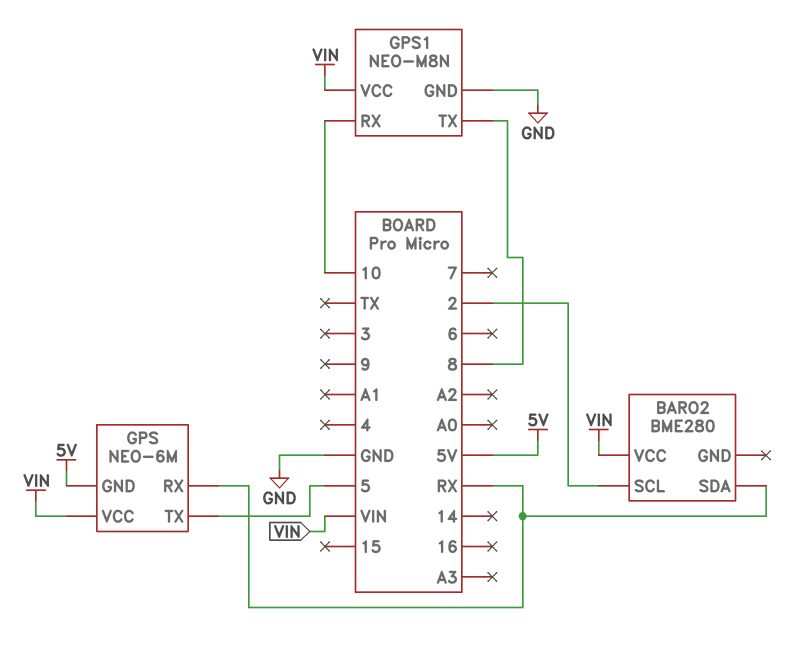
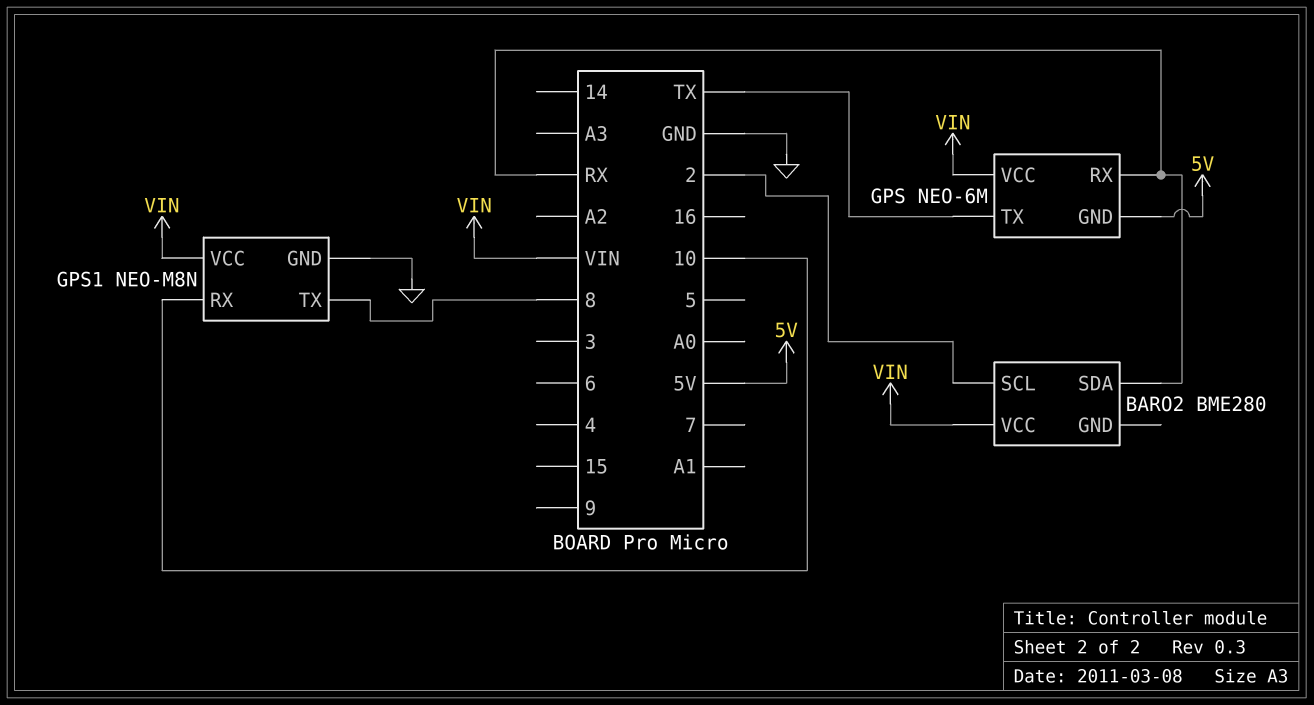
GPS pin TX: 5 -> TX

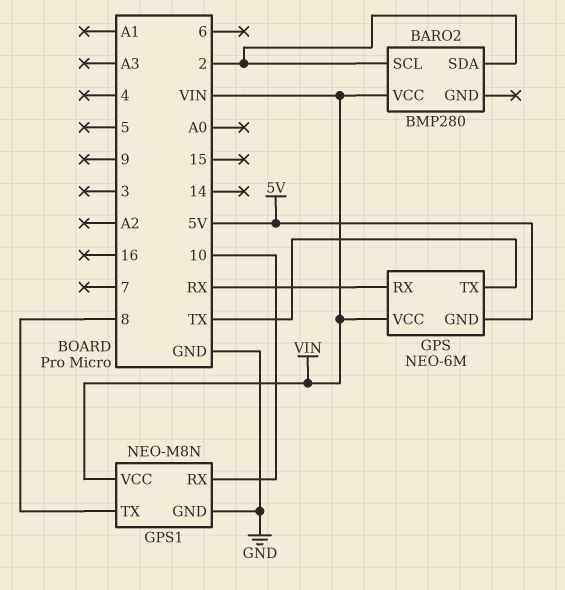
BARO2: BME280 -> BMP280
BARO2 pin SDA: RX -> 2

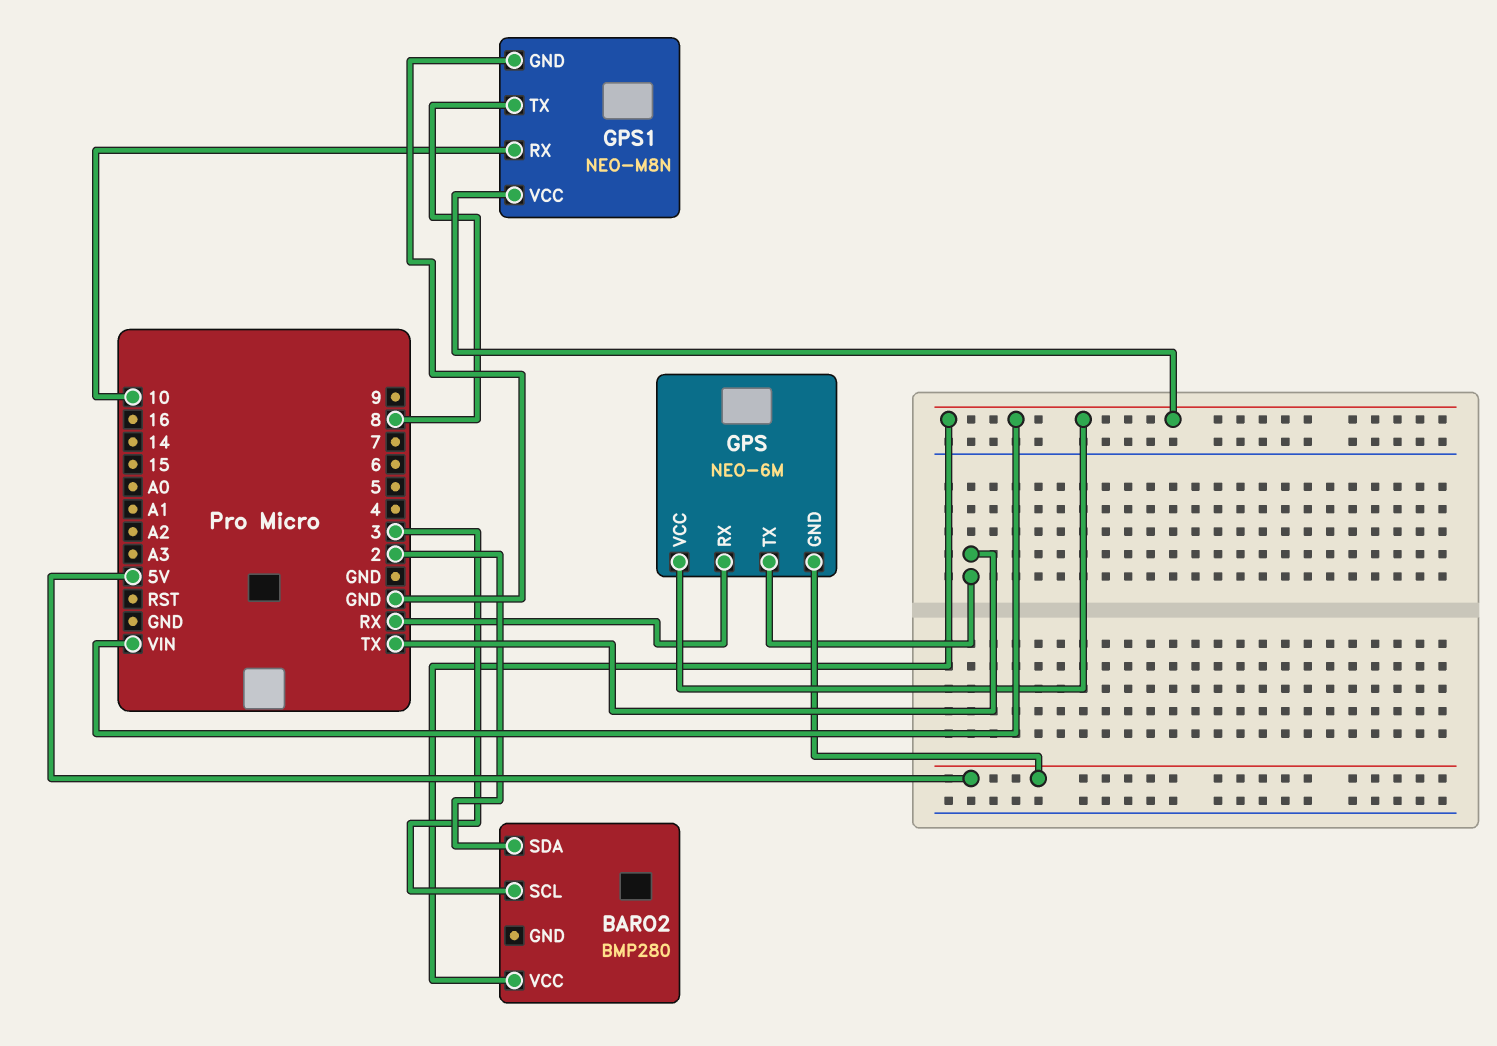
BARO2 pin SCL: 2 -> 3

